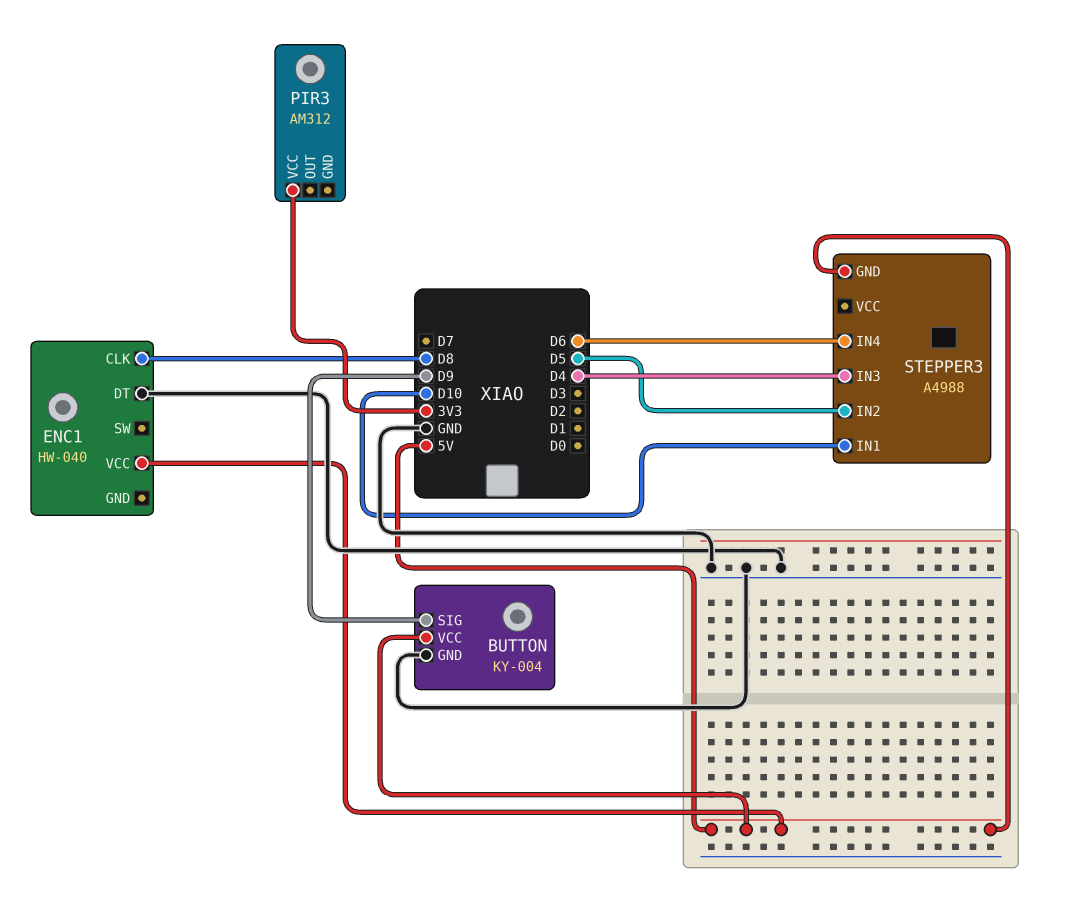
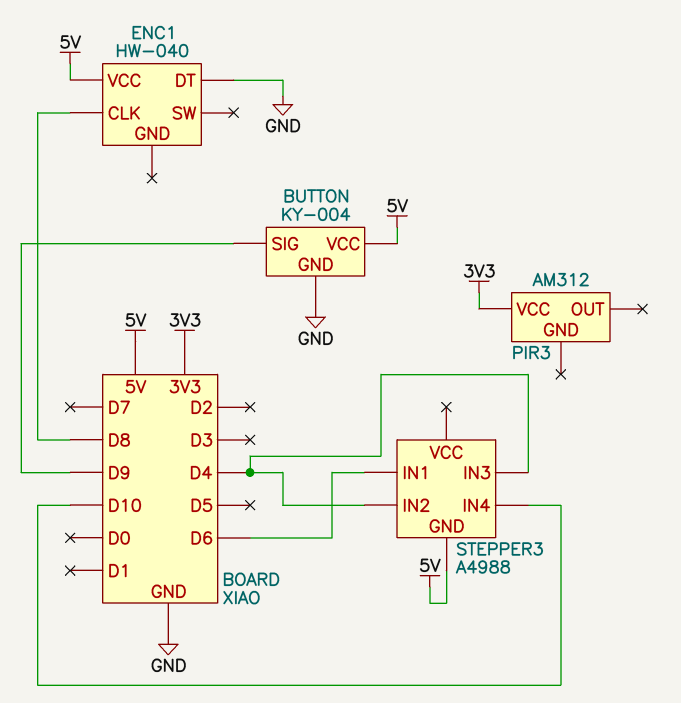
STEPPER3 pin IN1: D10 -> D6
STEPPER3 pin IN2: D5 -> D4
STEPPER3 pin IN4: D6 -> D10

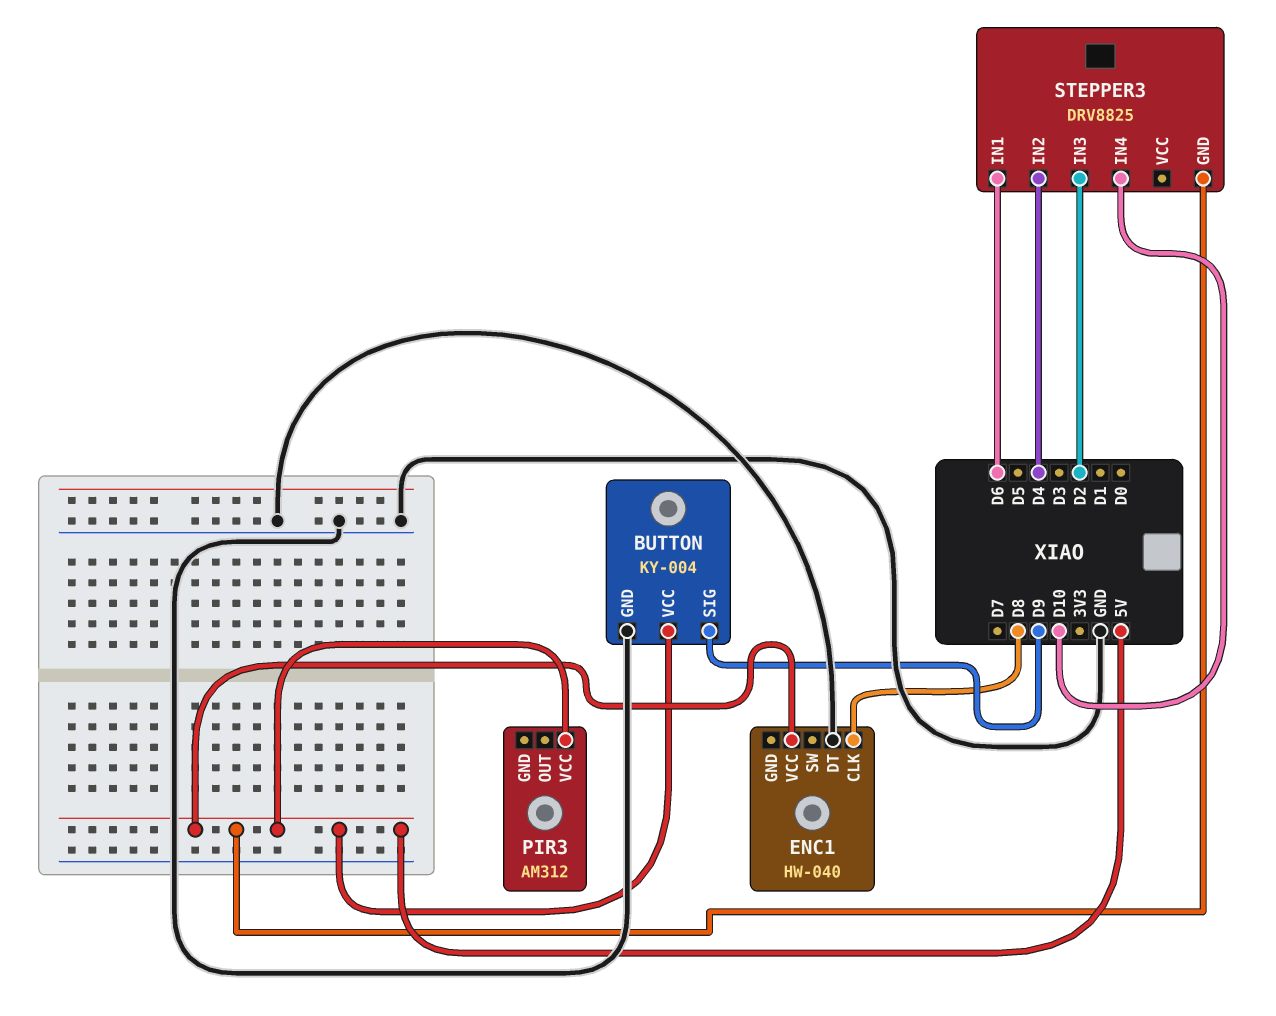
PIR3 pin VCC: 3V3 -> 5V
STEPPER3: A4988 -> DRV8825
STEPPER3 pin IN3: D4 -> D2

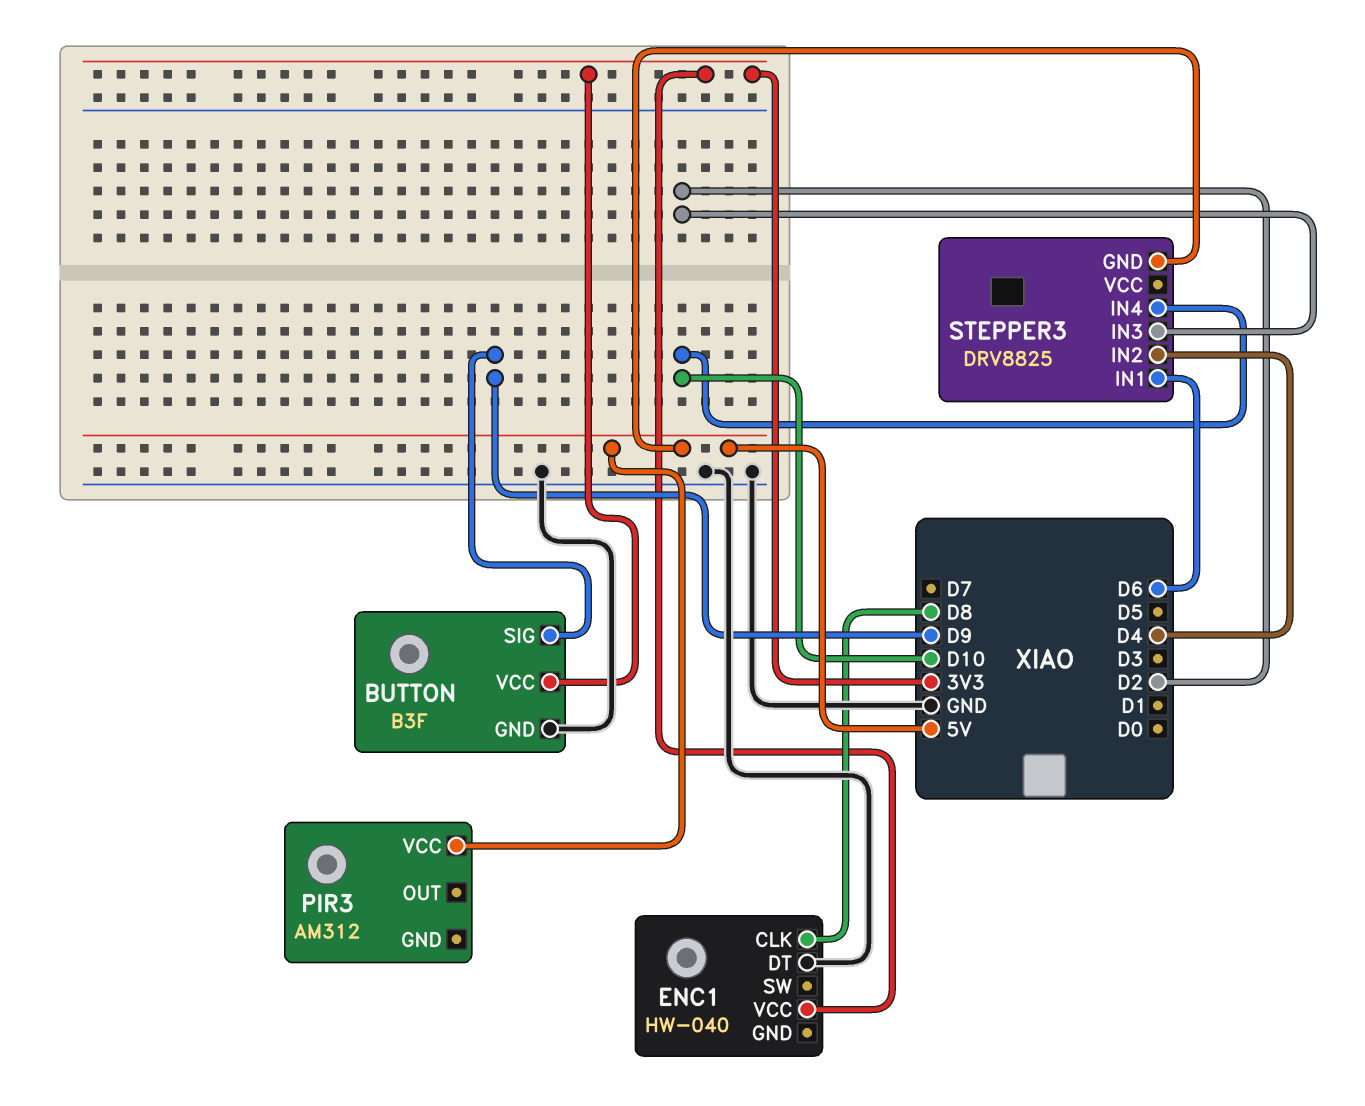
BUTTON: KY-004 -> B3F
BUTTON pin VCC: 5V -> 3V3
ENC1 pin VCC: 5V -> 3V3

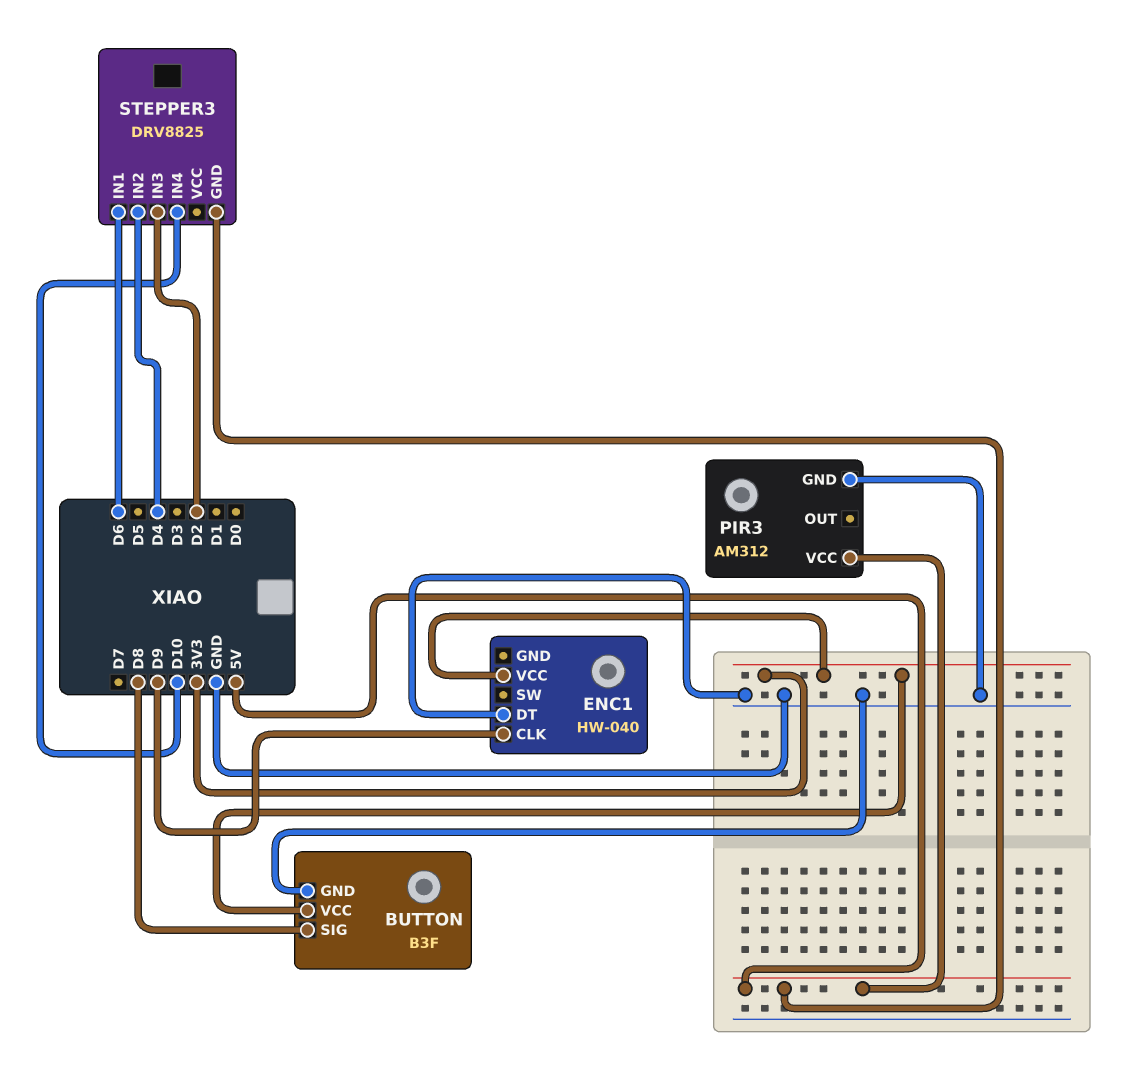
BUTTON pin SIG: D9 -> D8
ENC1 pin CLK: D8 -> D9
PIR3 pin GND: none -> GND

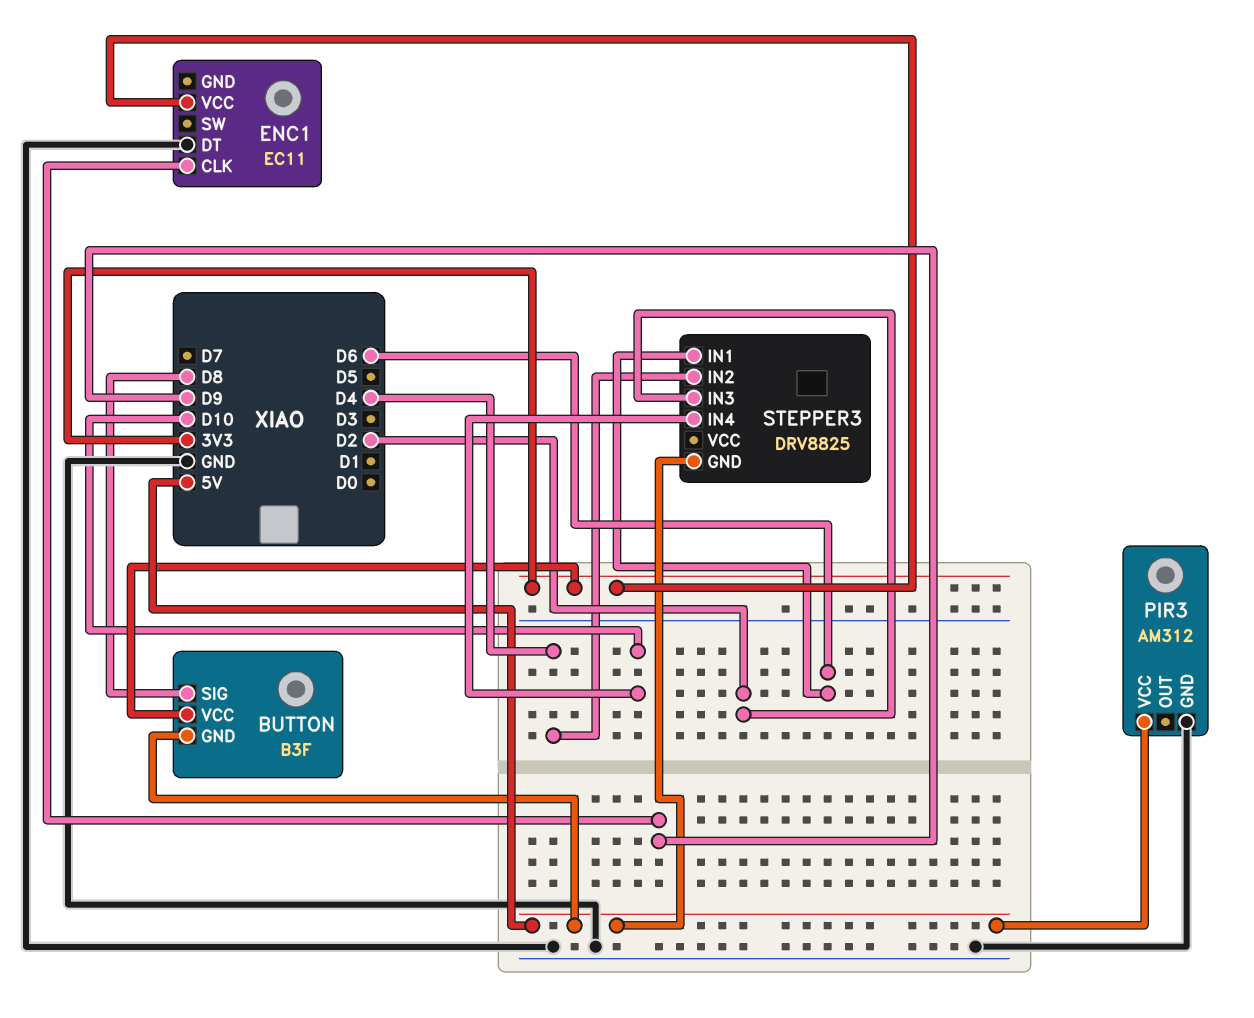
BUTTON pin GND: GND -> 5V
ENC1: HW-040 -> EC11

